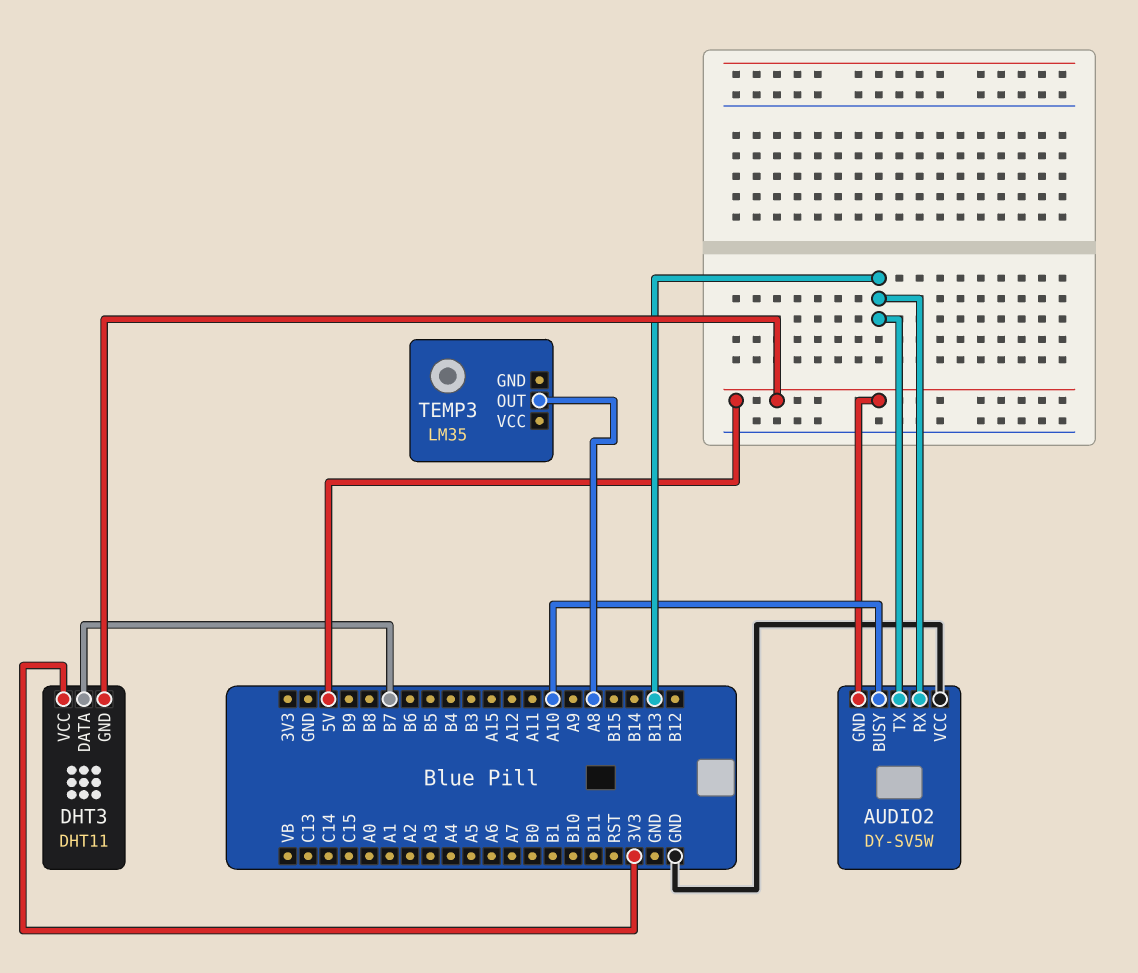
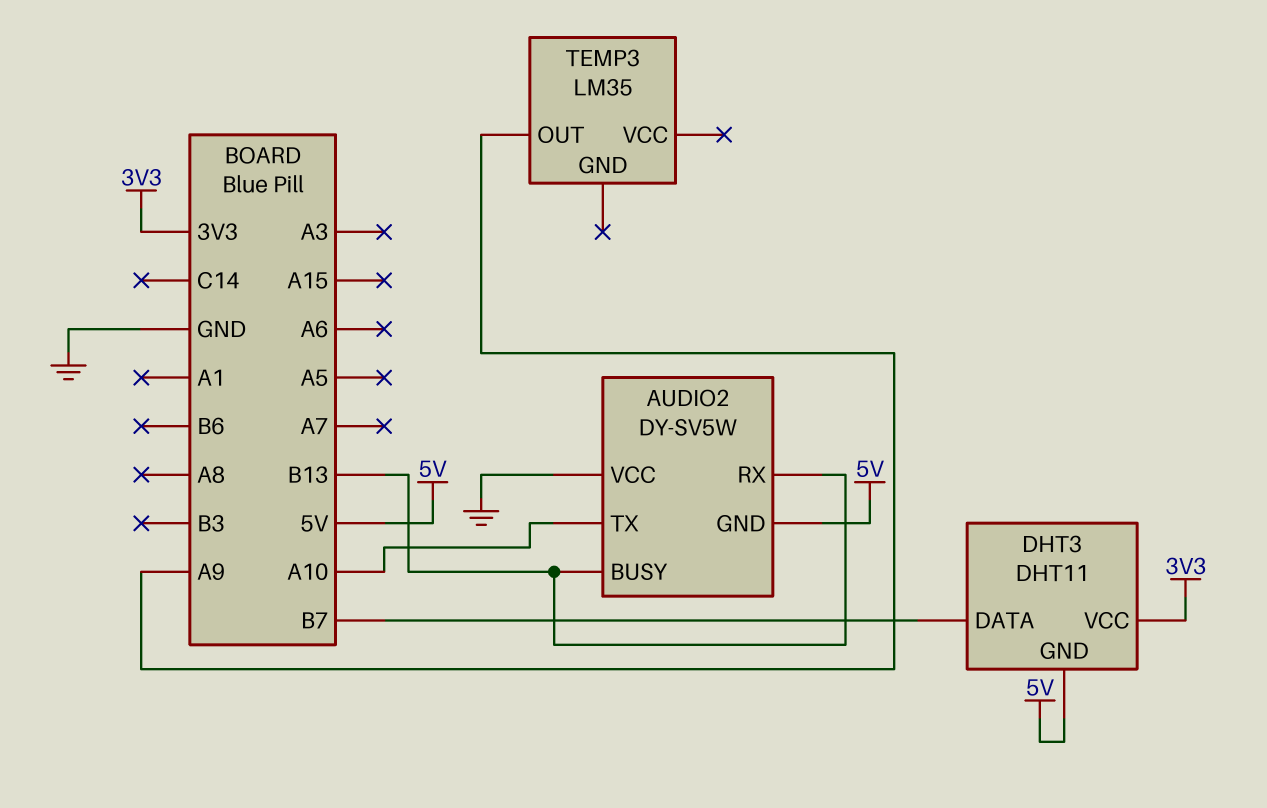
AUDIO2 pin BUSY: A10 -> B13
AUDIO2 pin TX: B13 -> A10
TEMP3 pin OUT: A8 -> A9

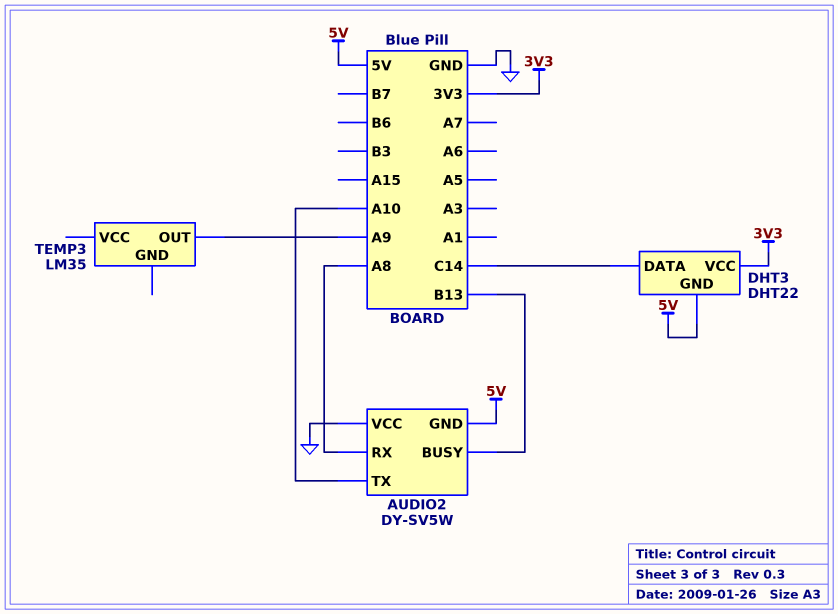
AUDIO2 pin RX: B13 -> A8
DHT3: DHT11 -> DHT22
DHT3 pin DATA: B7 -> C14

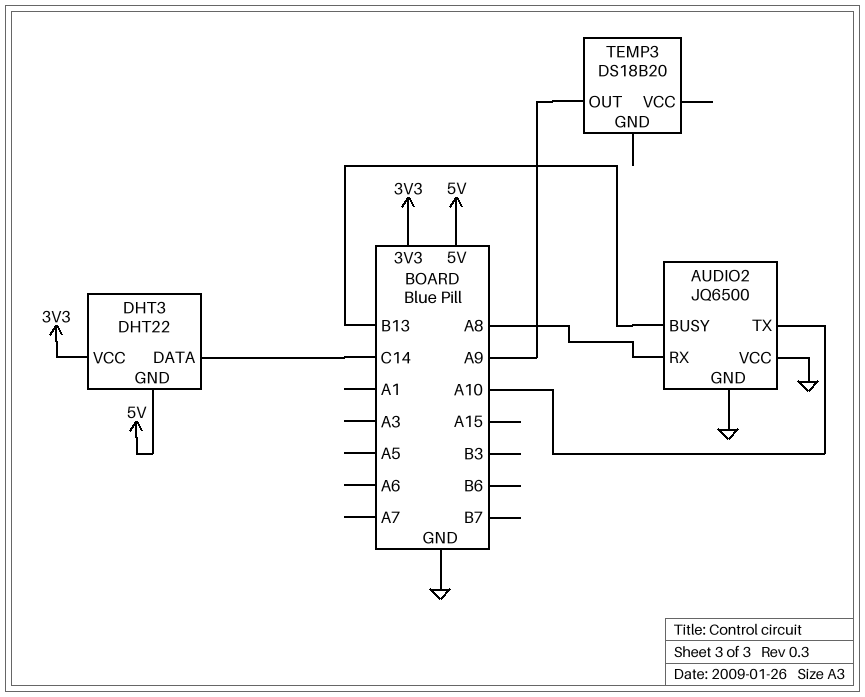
AUDIO2: DY-SV5W -> JQ6500
AUDIO2 pin GND: 5V -> GND
TEMP3: LM35 -> DS18B20

